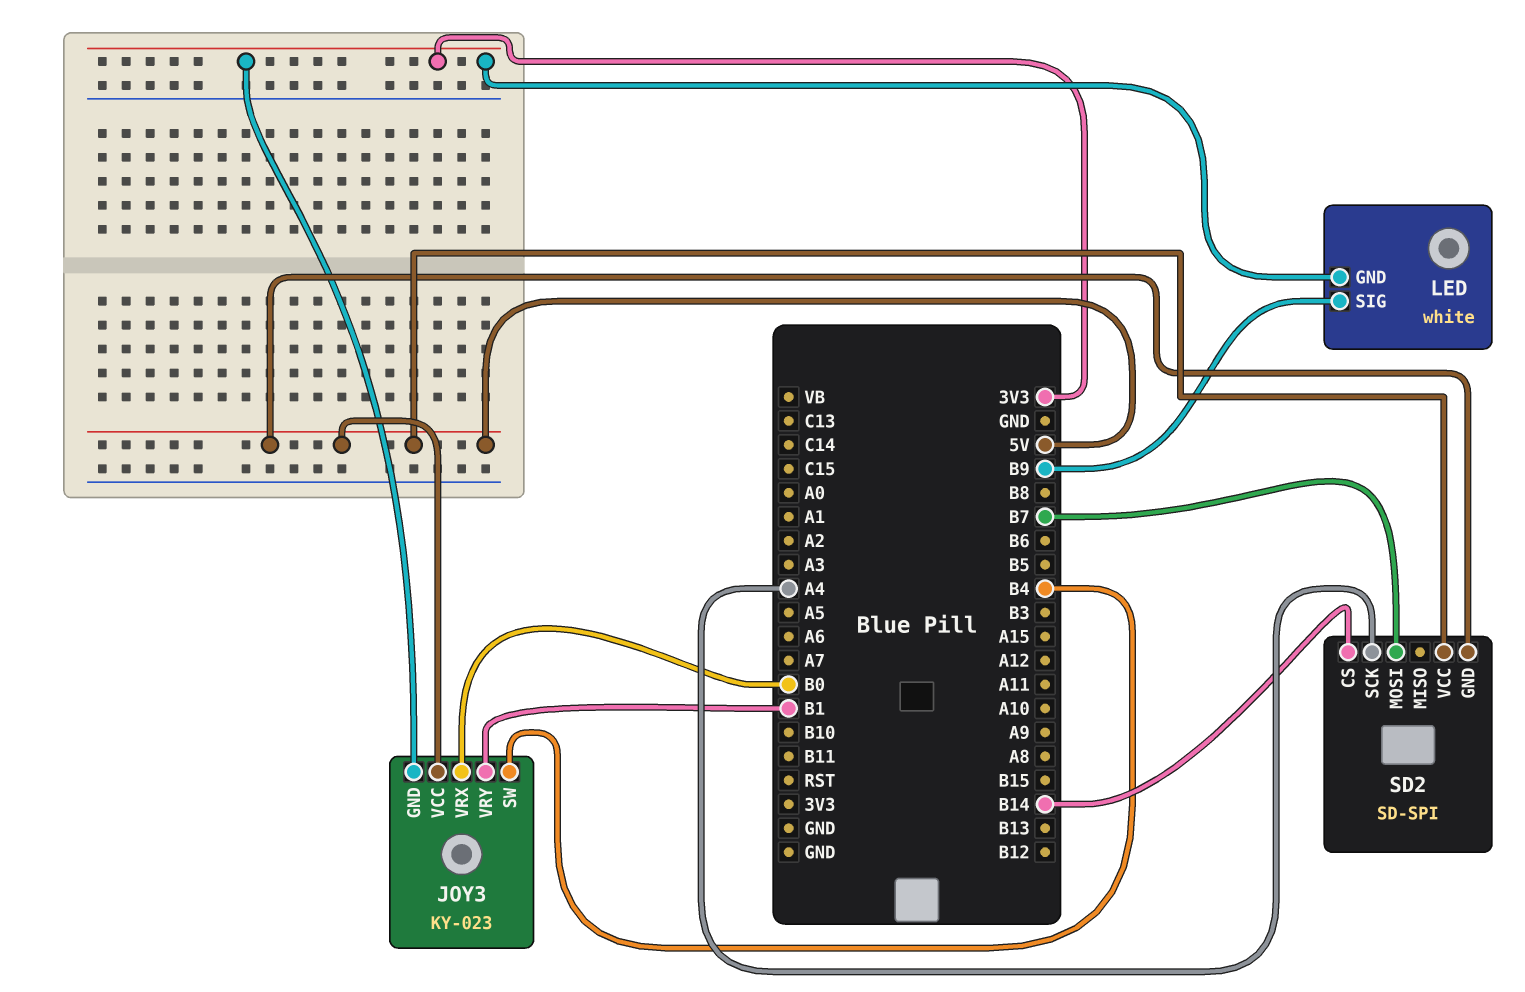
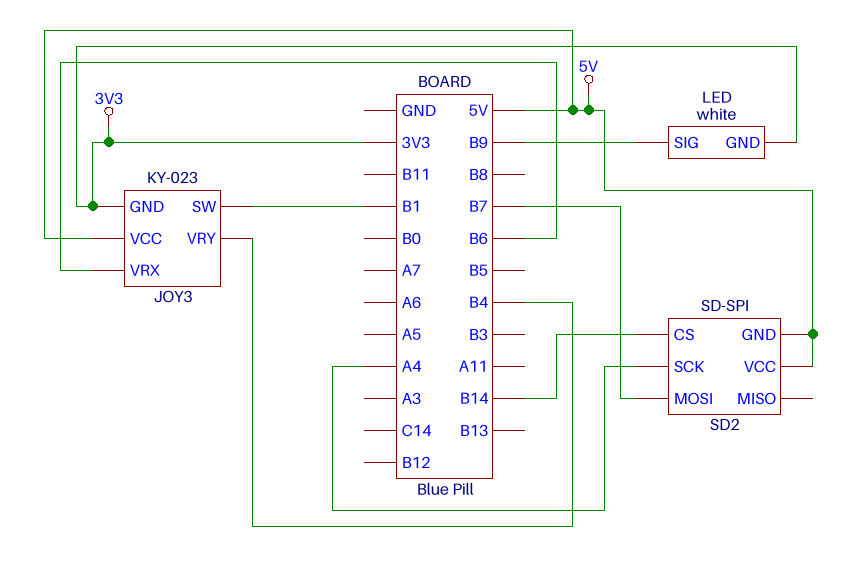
JOY3 pin SW: B4 -> B1
JOY3 pin VRX: B0 -> B6
JOY3 pin VRY: B1 -> B4

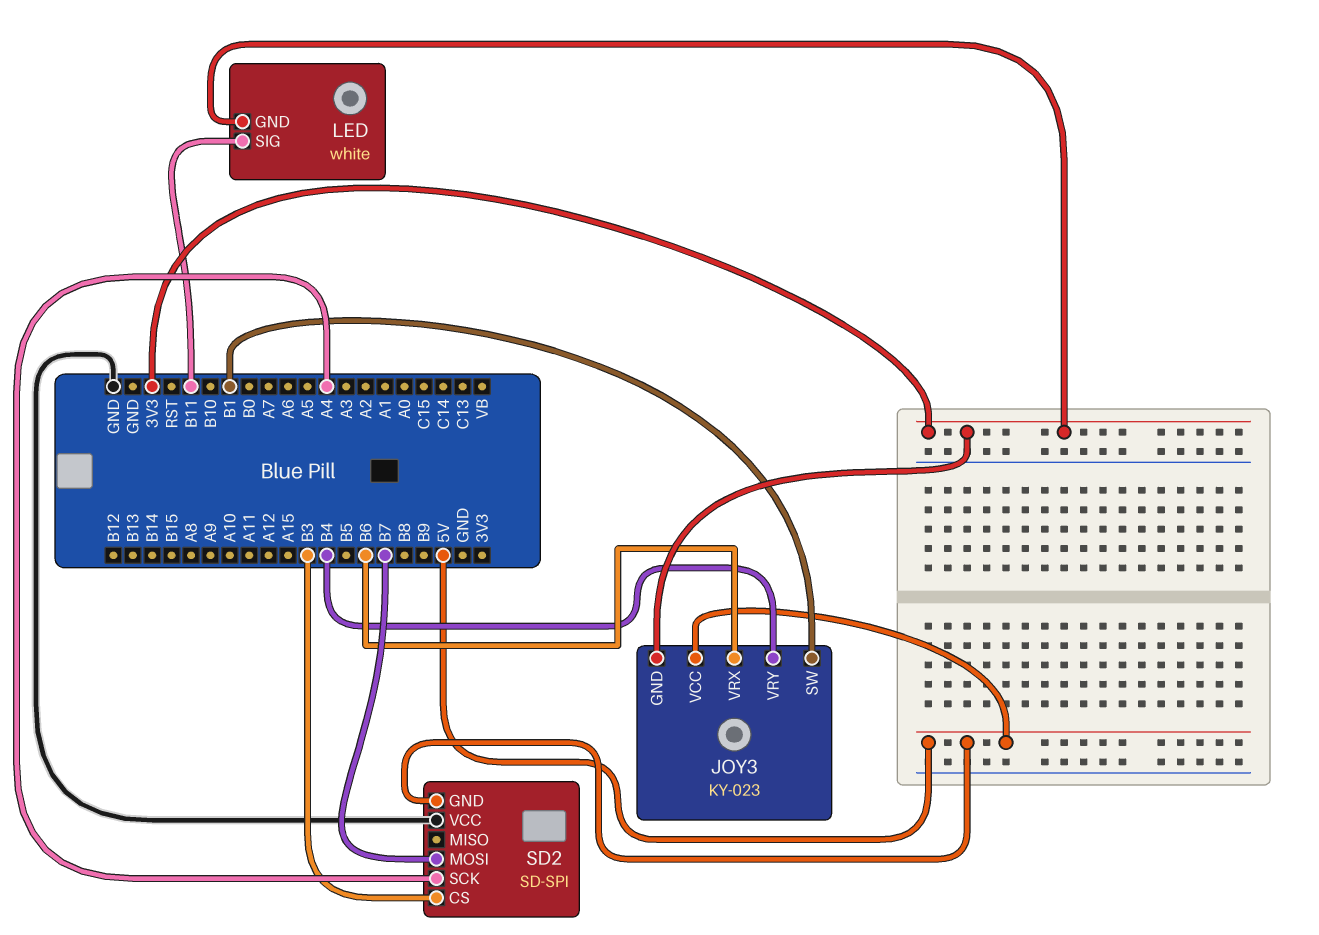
LED pin SIG: B9 -> B11
SD2 pin CS: B14 -> B3
SD2 pin VCC: 5V -> GND

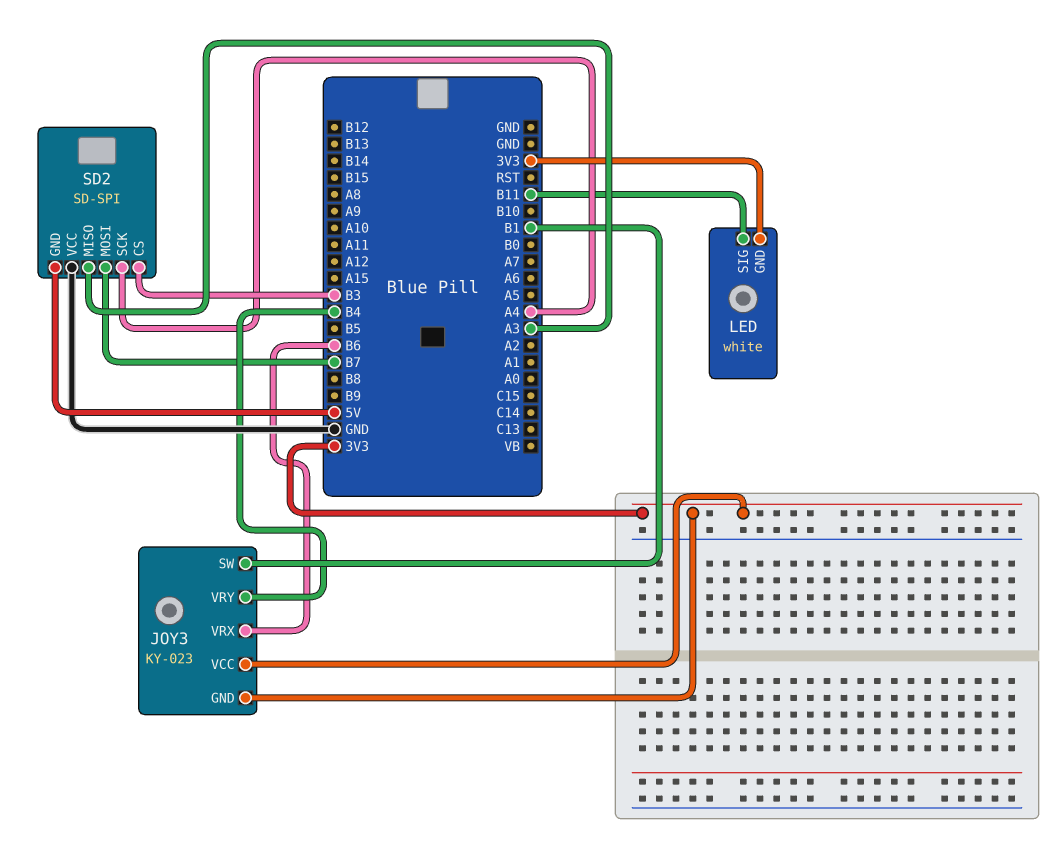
JOY3 pin VCC: 5V -> 3V3
SD2 pin MISO: none -> A3

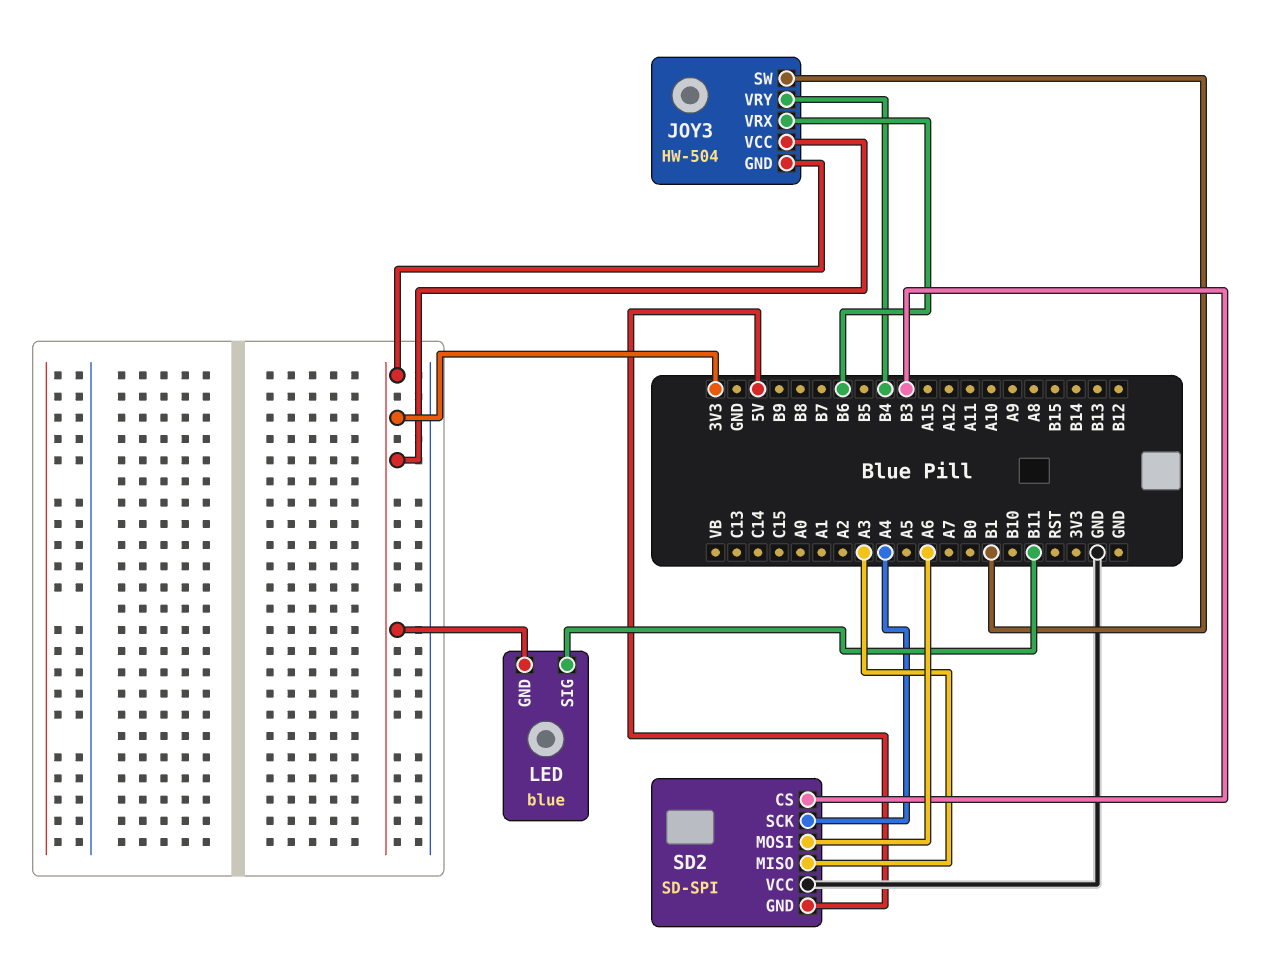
JOY3: KY-023 -> HW-504
LED: white -> blue
SD2 pin MOSI: B7 -> A6

